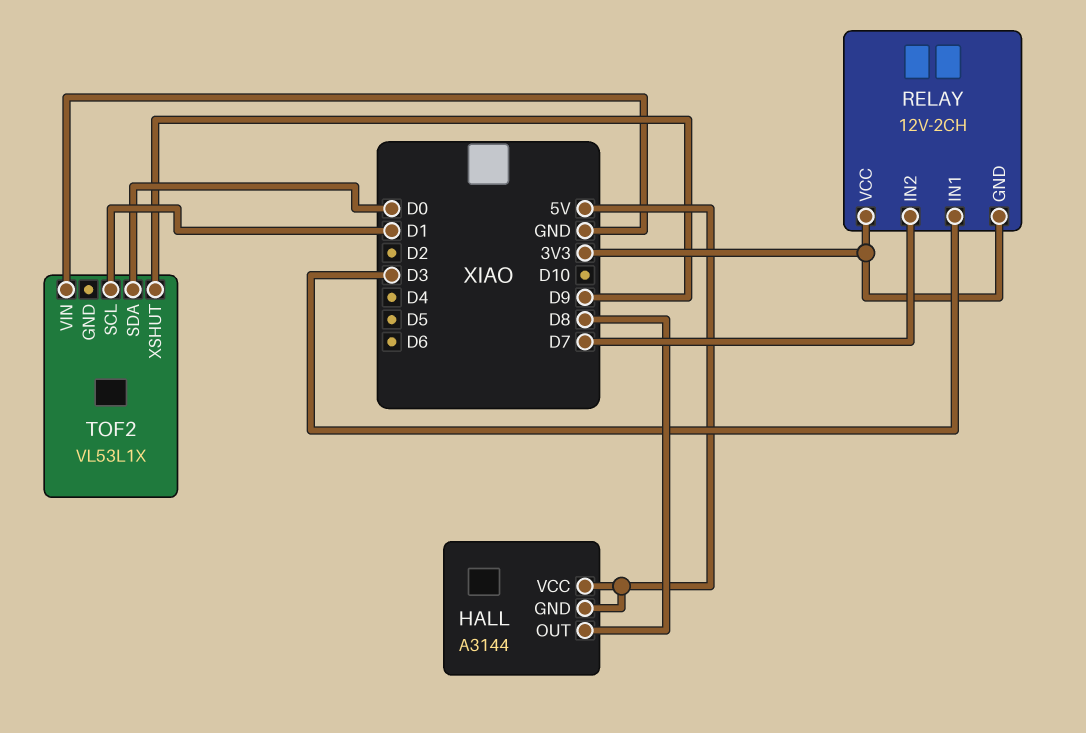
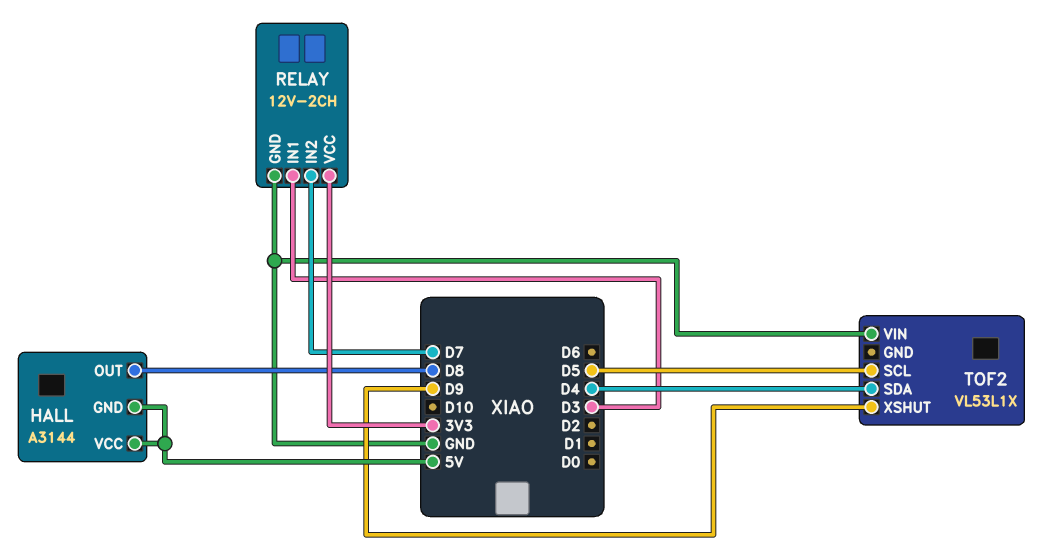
RELAY pin GND: 3V3 -> GND
TOF2 pin SCL: D1 -> D5
TOF2 pin SDA: D0 -> D4

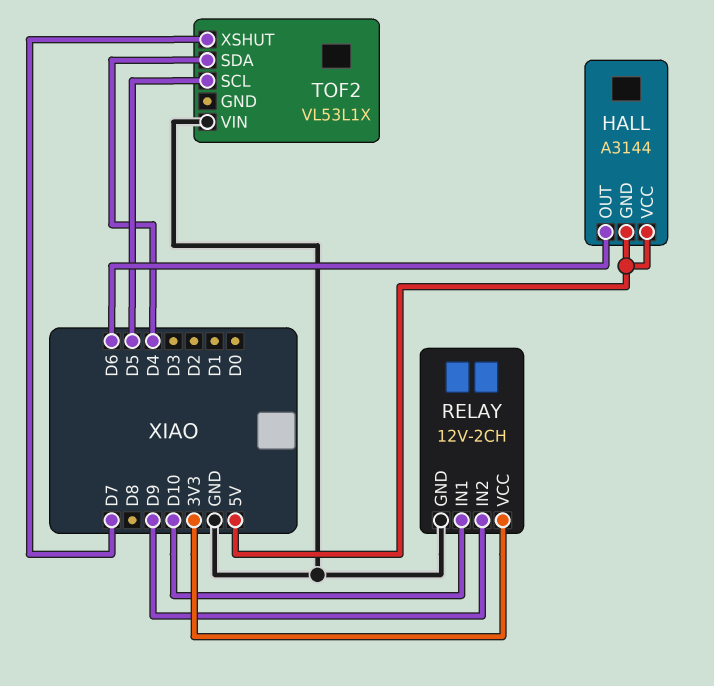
HALL pin OUT: D8 -> D6
RELAY pin IN1: D3 -> D10
RELAY pin IN2: D7 -> D9
TOF2 pin XSHUT: D9 -> D7

